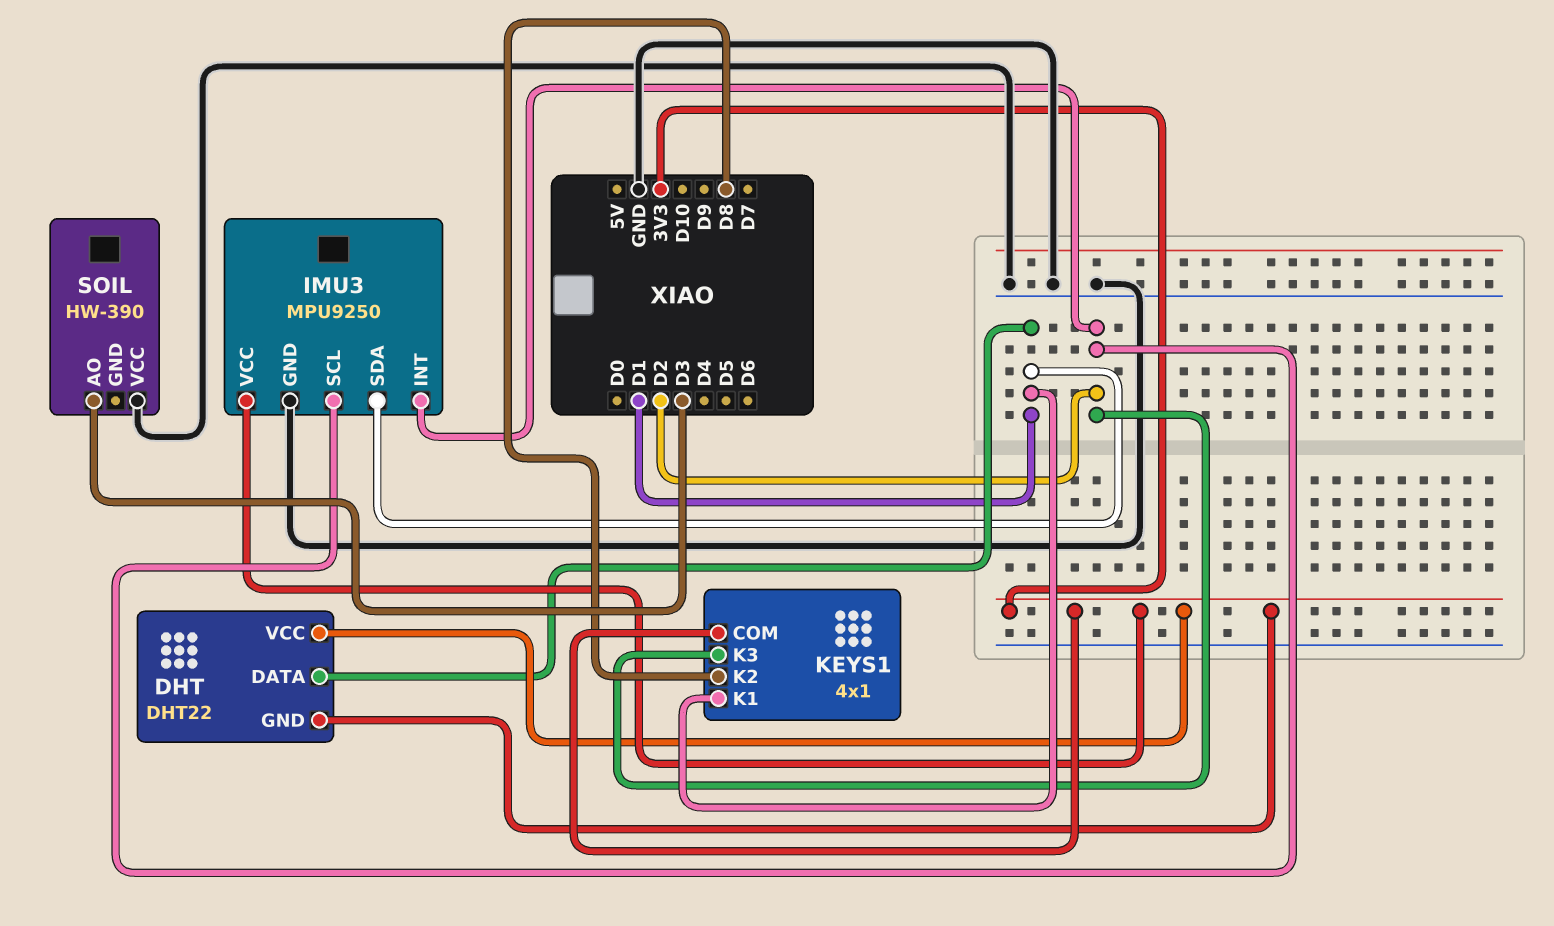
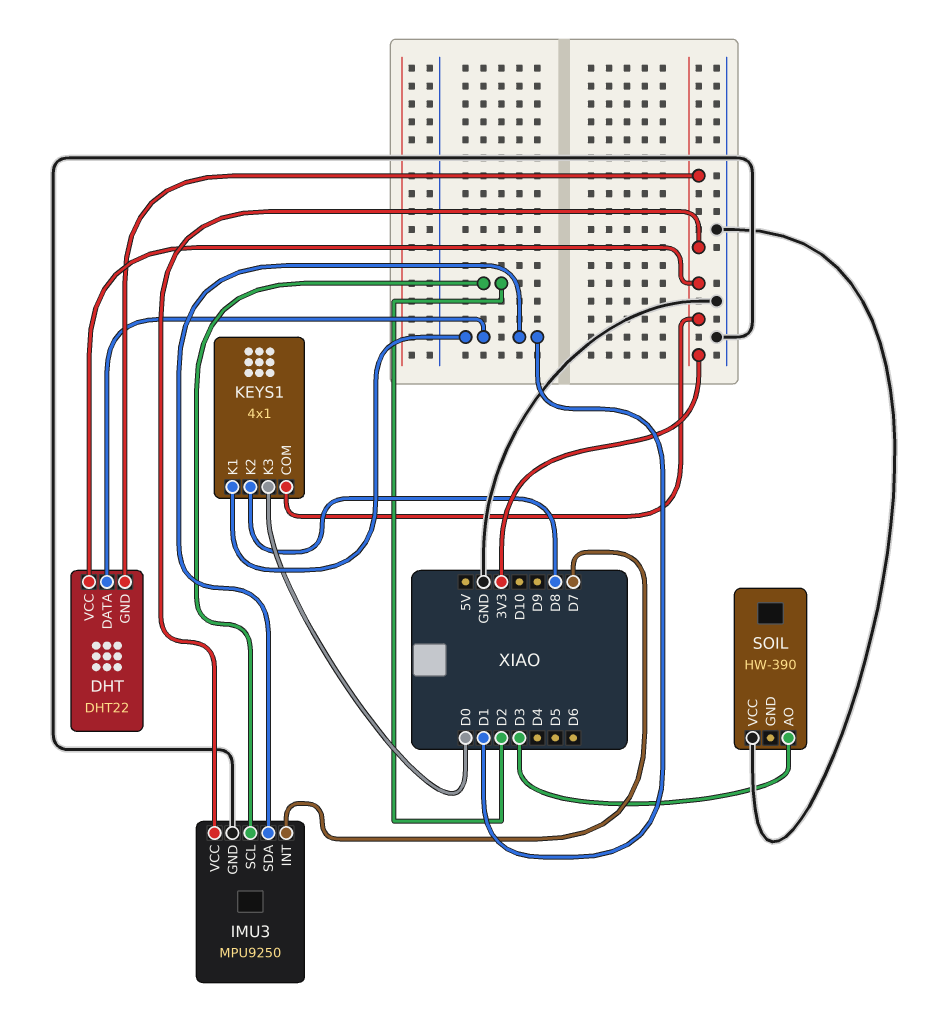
IMU3 pin INT: D2 -> D7
KEYS1 pin K3: D2 -> D0

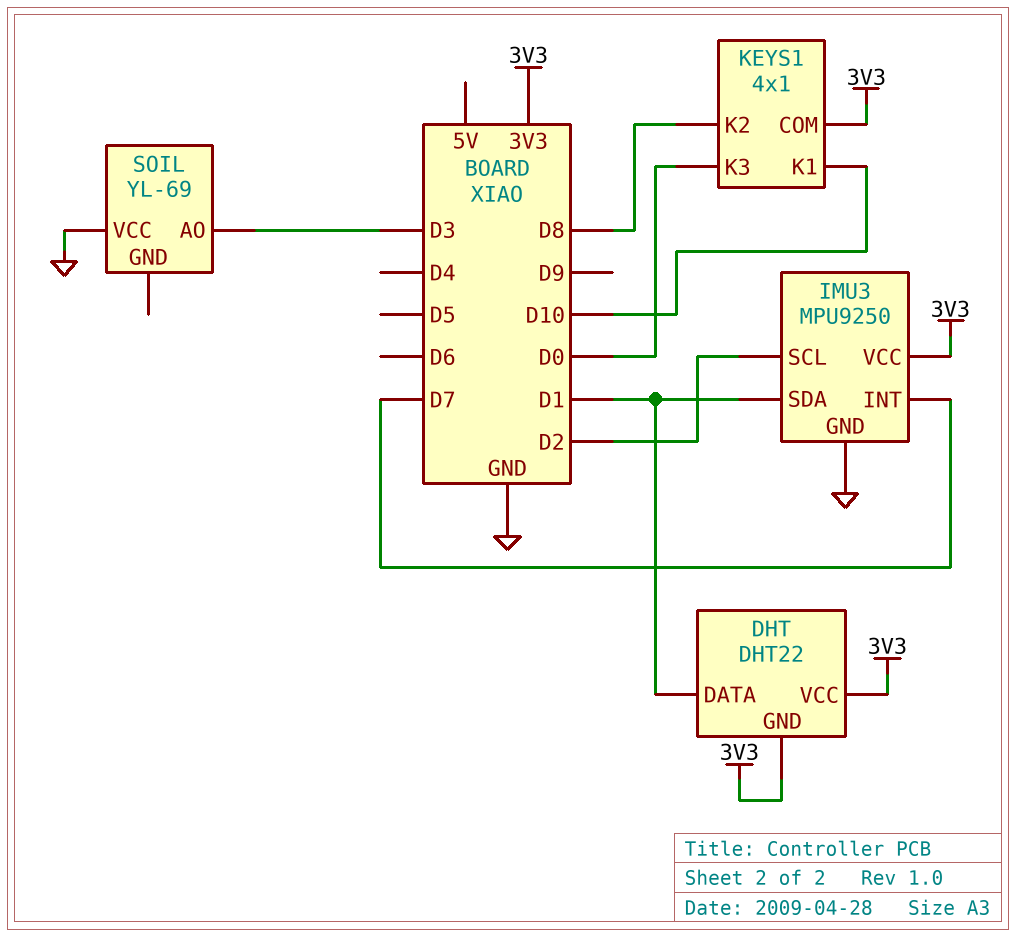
KEYS1 pin K1: D1 -> D10
SOIL: HW-390 -> YL-69

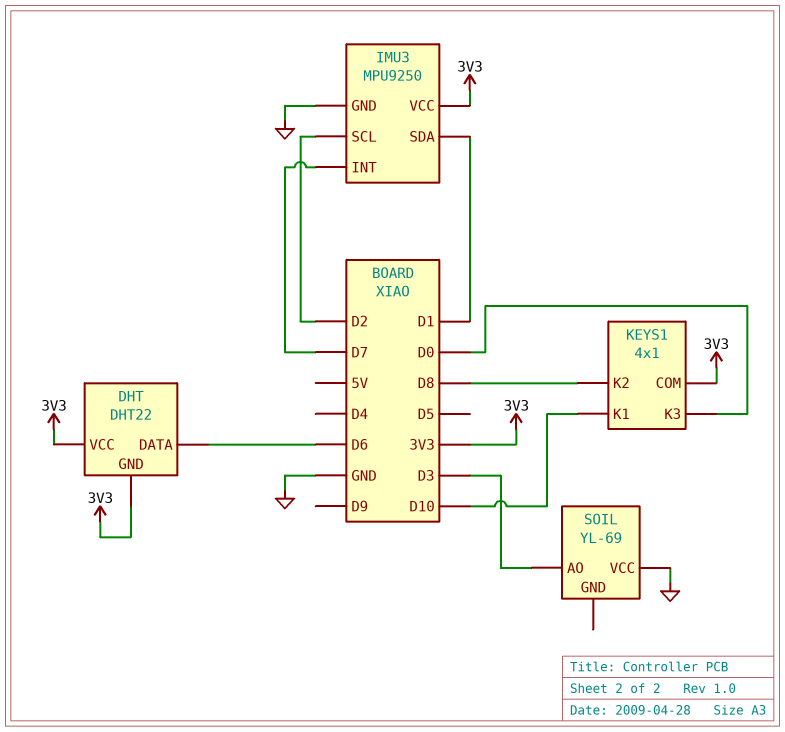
DHT pin DATA: D1 -> D6

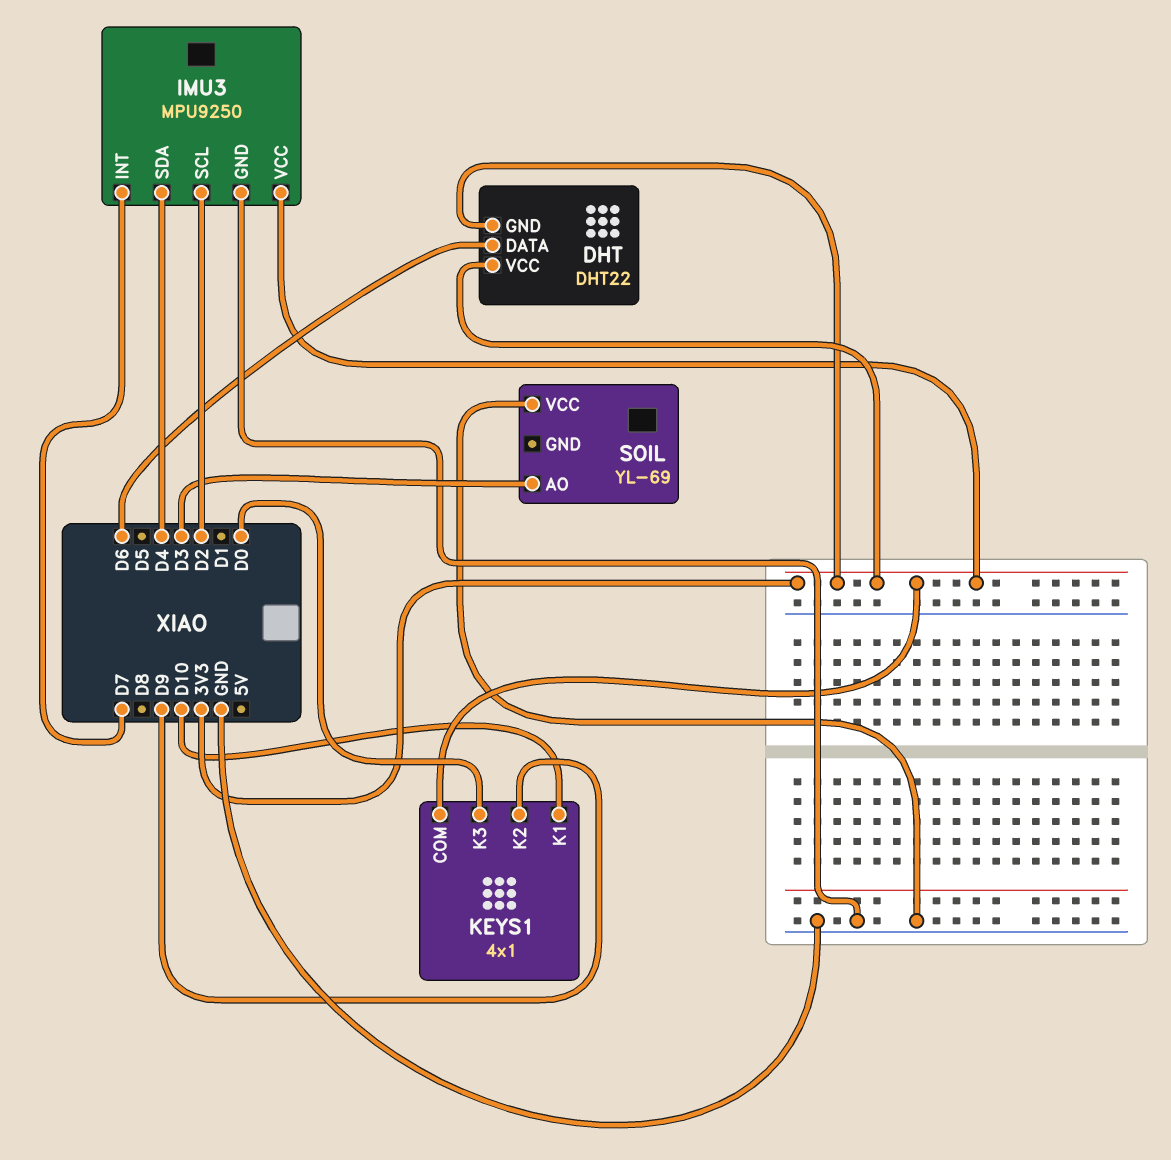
IMU3 pin SDA: D1 -> D4
KEYS1 pin K2: D8 -> D9

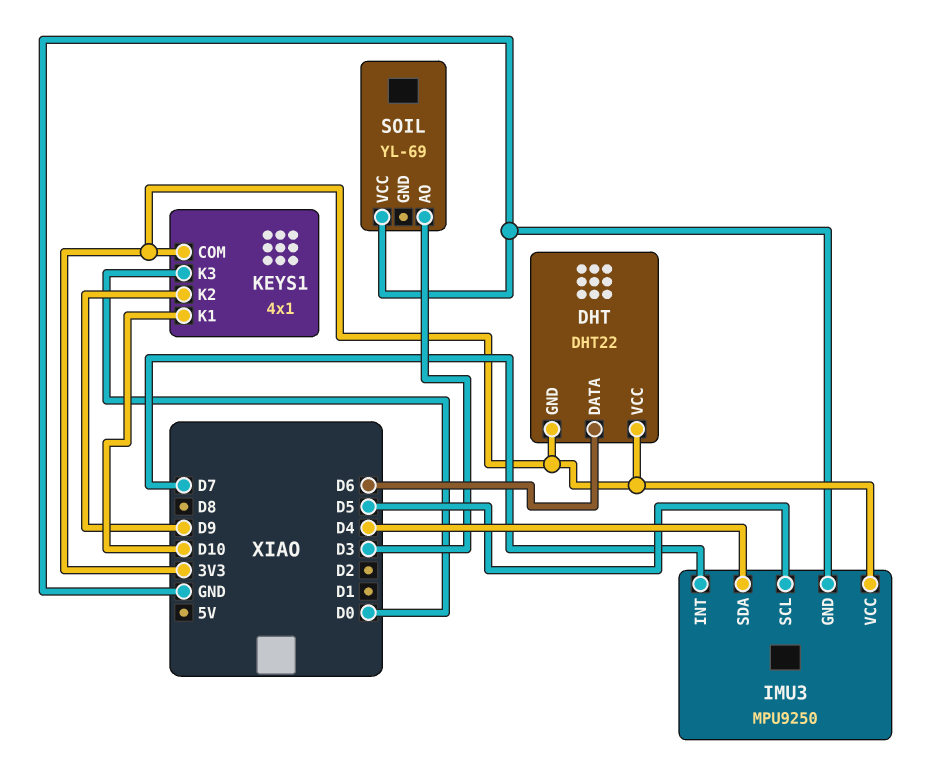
IMU3 pin SCL: D2 -> D5

